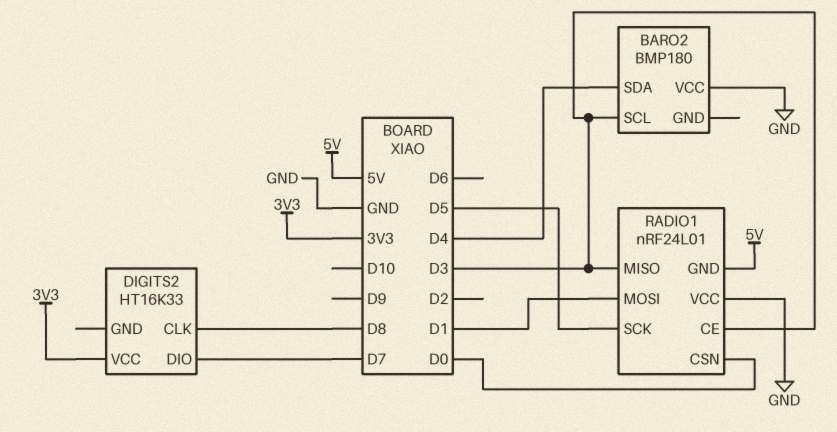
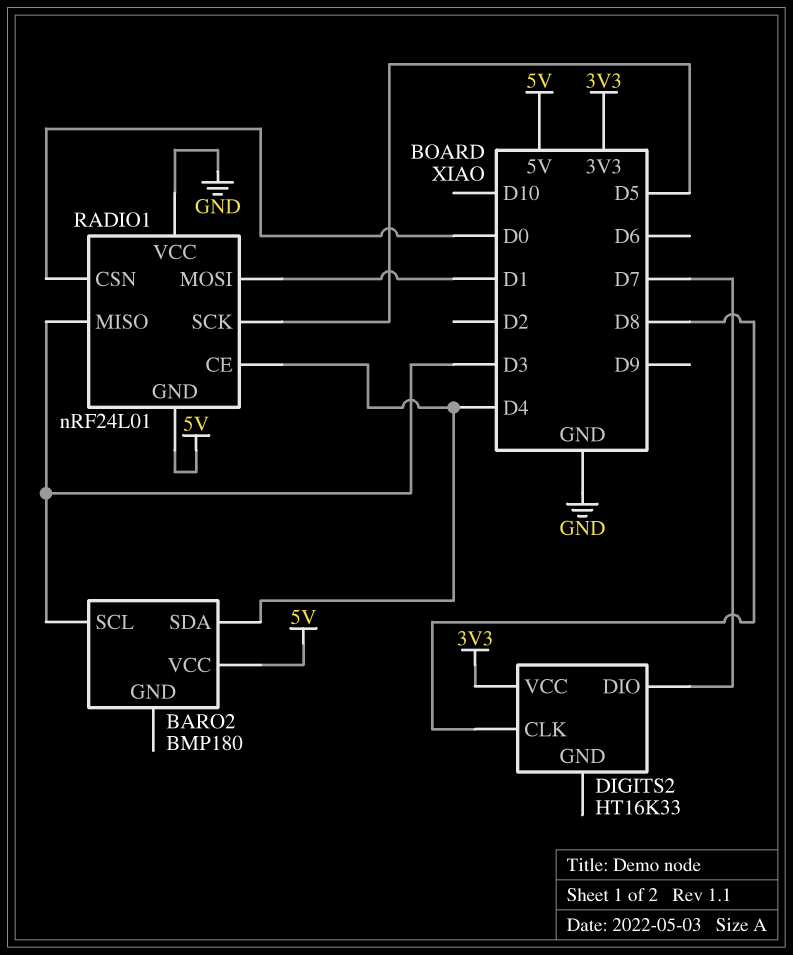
BARO2 pin VCC: GND -> 5V
RADIO1 pin CE: D3 -> D4

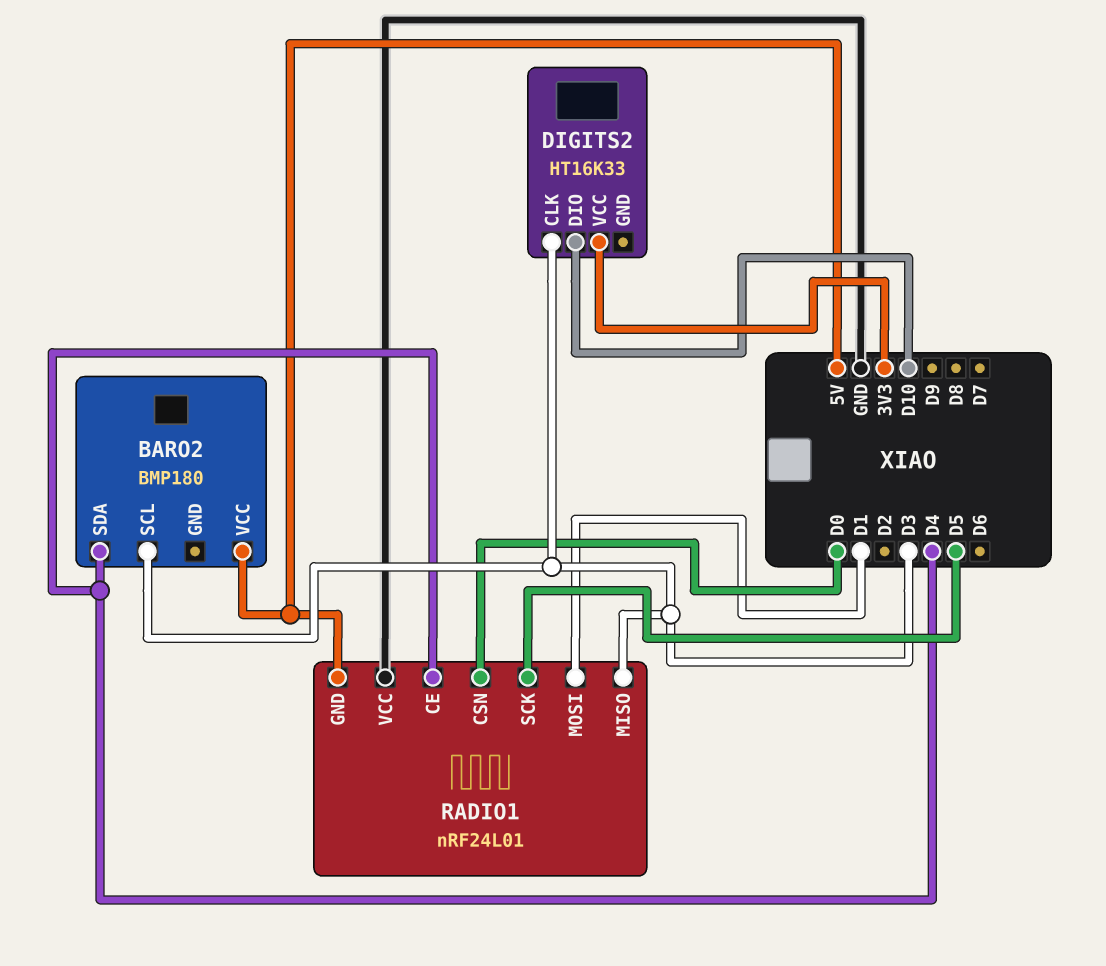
DIGITS2 pin CLK: D8 -> D3
DIGITS2 pin DIO: D7 -> D10

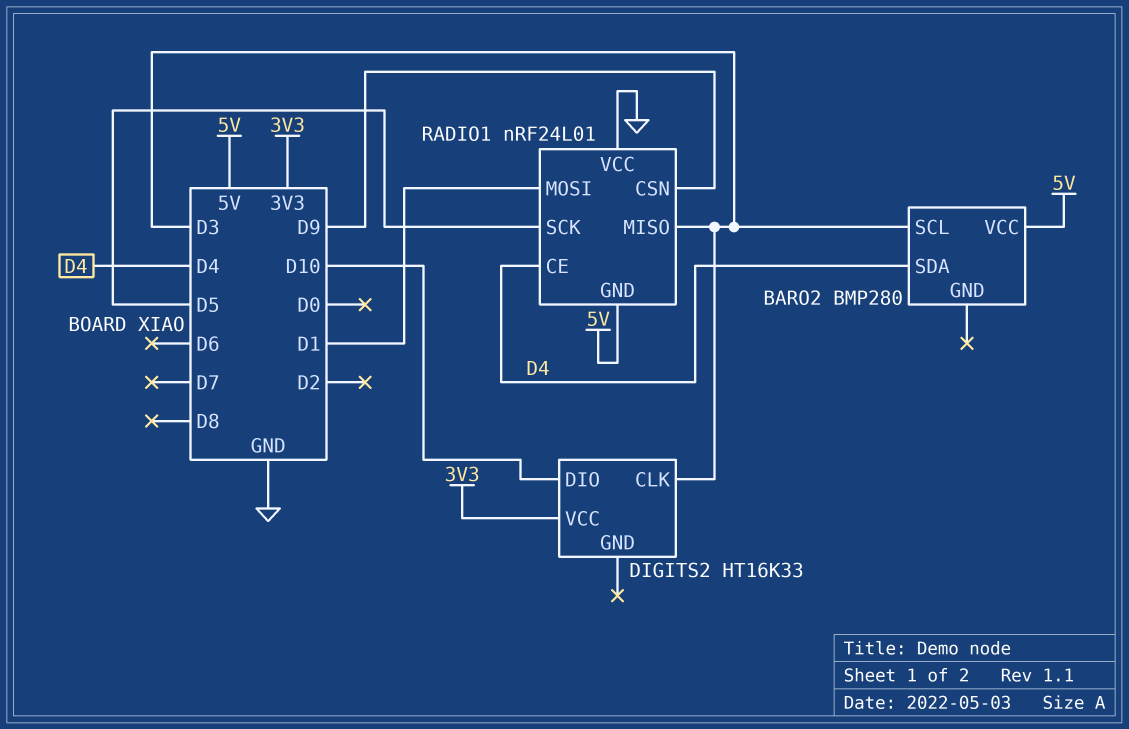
BARO2: BMP180 -> BMP280
RADIO1 pin CSN: D0 -> D9

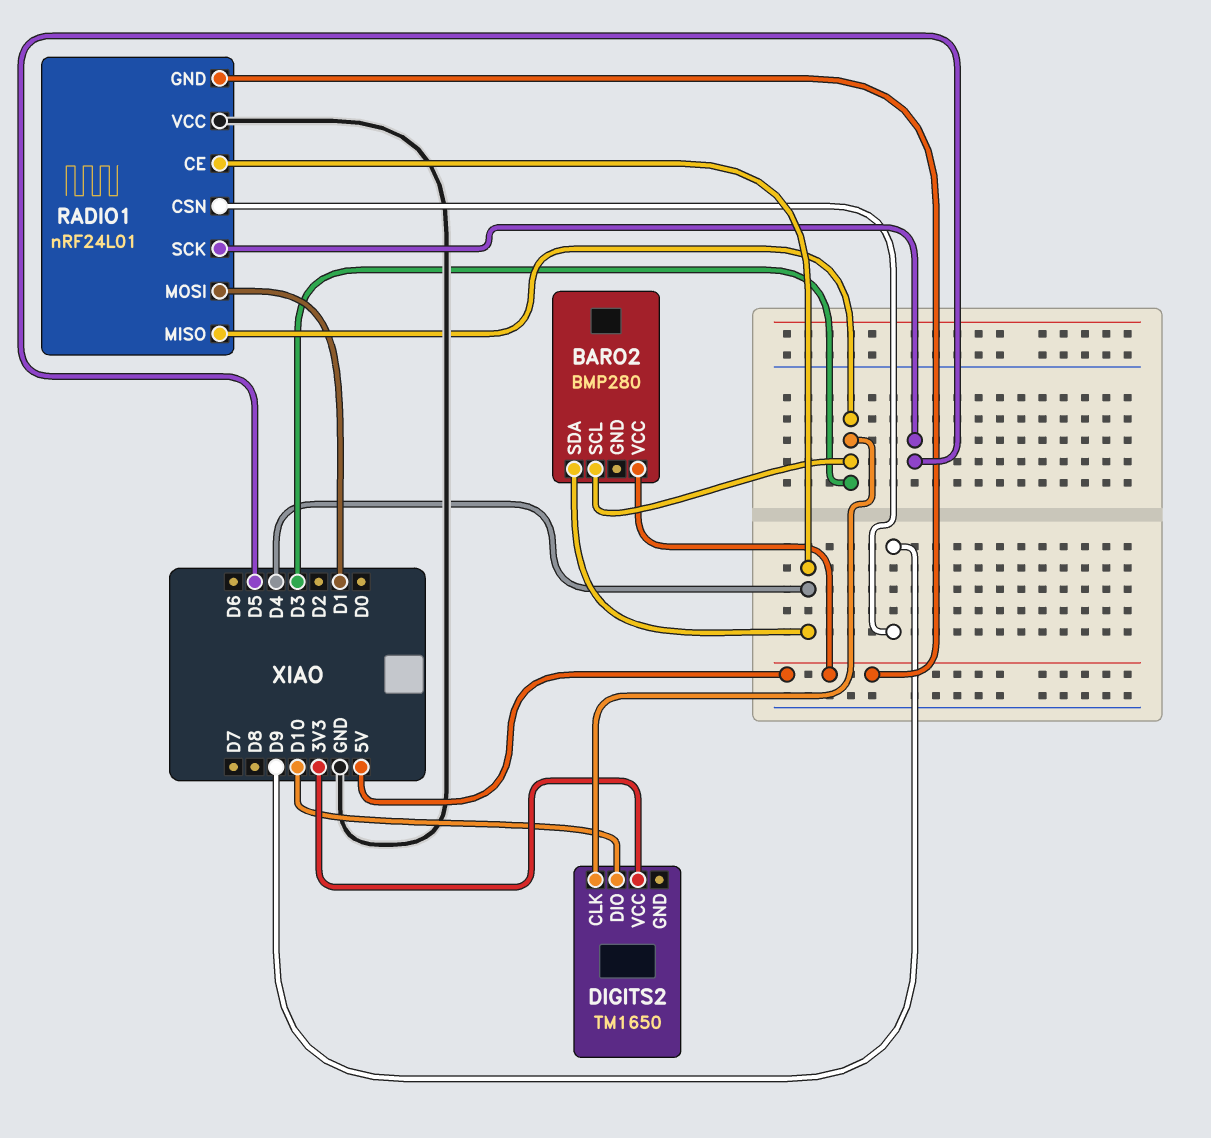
DIGITS2: HT16K33 -> TM1650

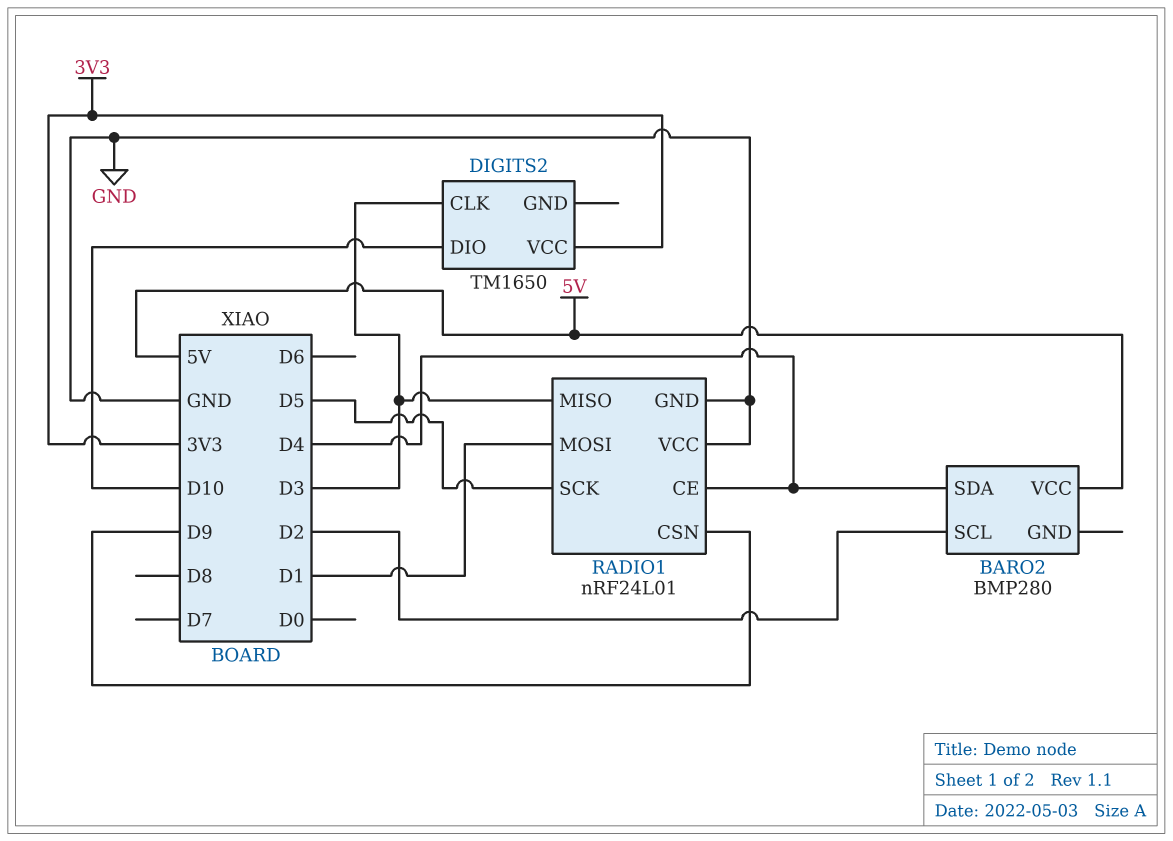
BARO2 pin SCL: D3 -> D2
RADIO1 pin GND: 5V -> GND

